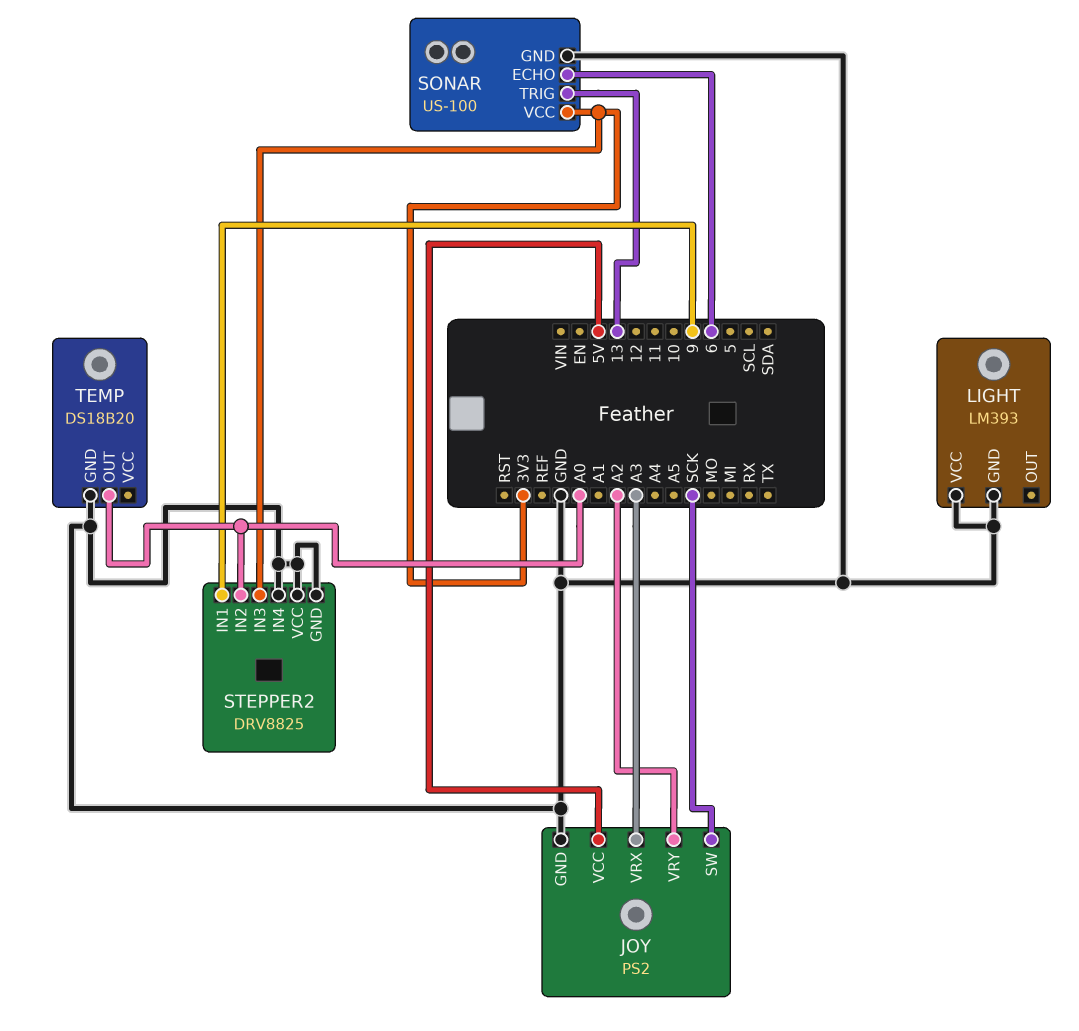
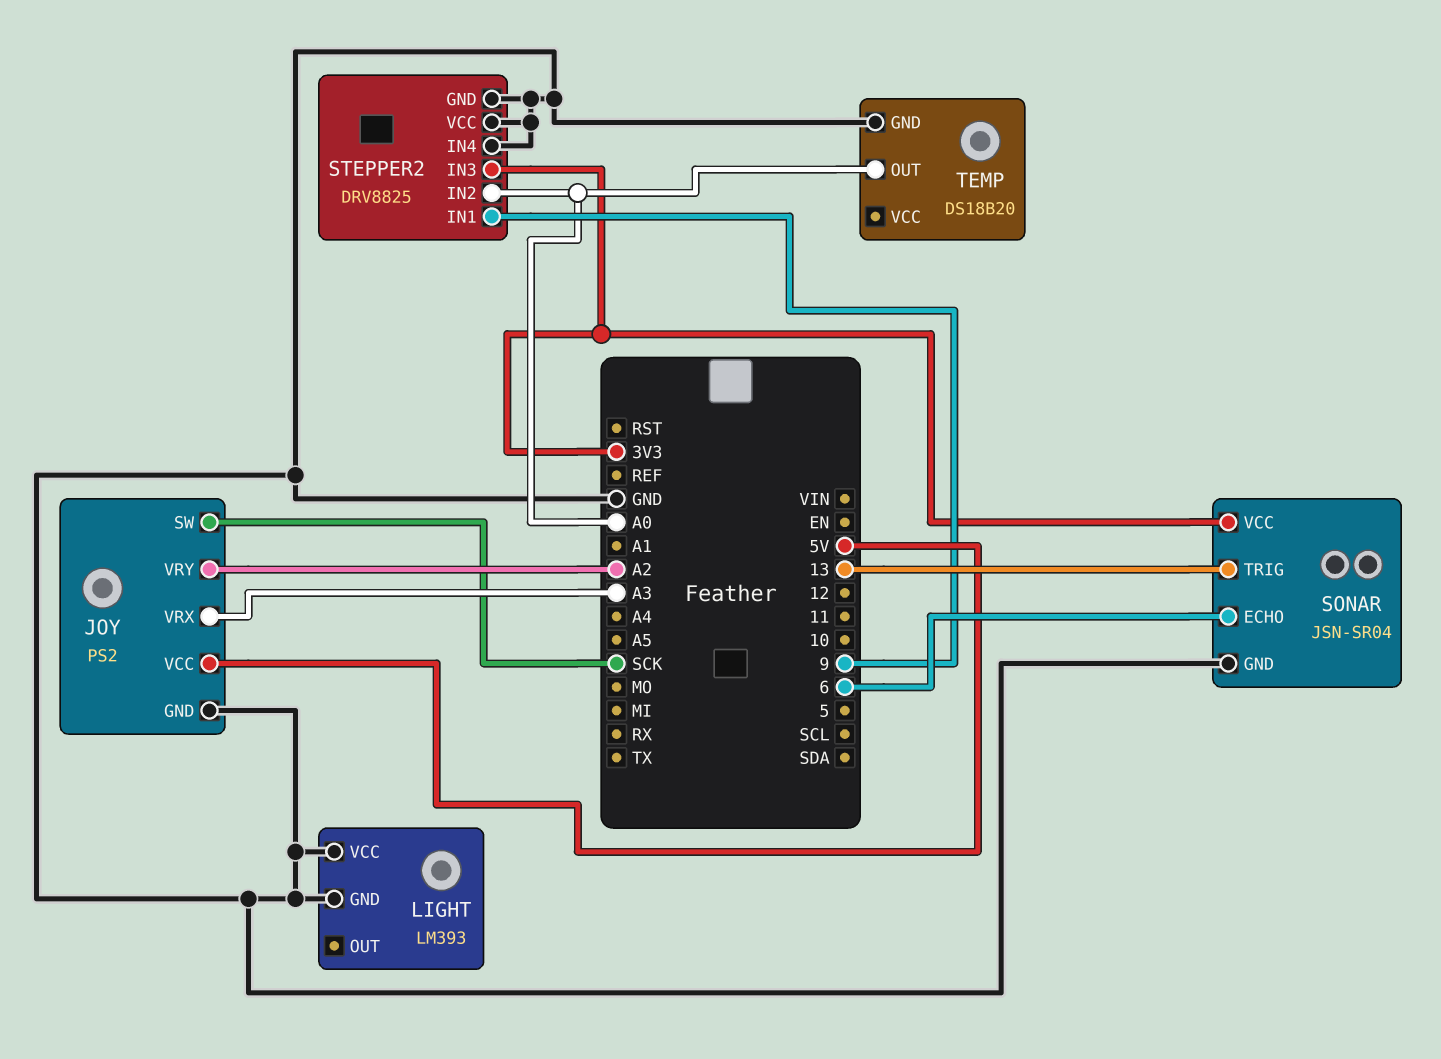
SONAR: US-100 -> JSN-SR04

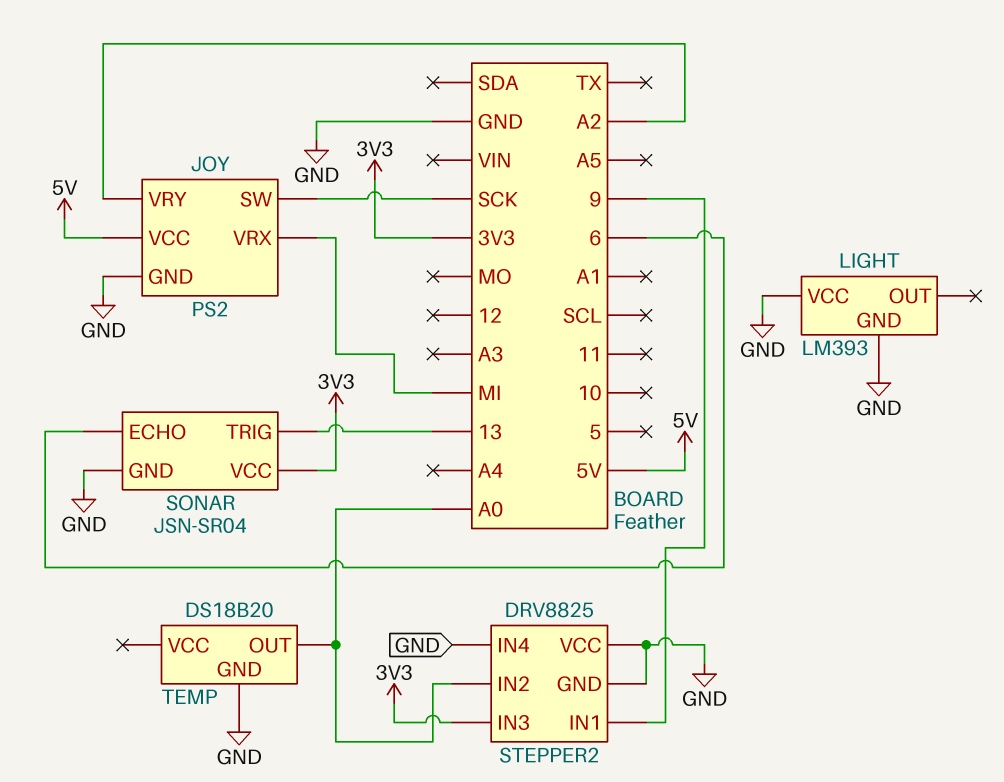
JOY pin VRX: A3 -> MI

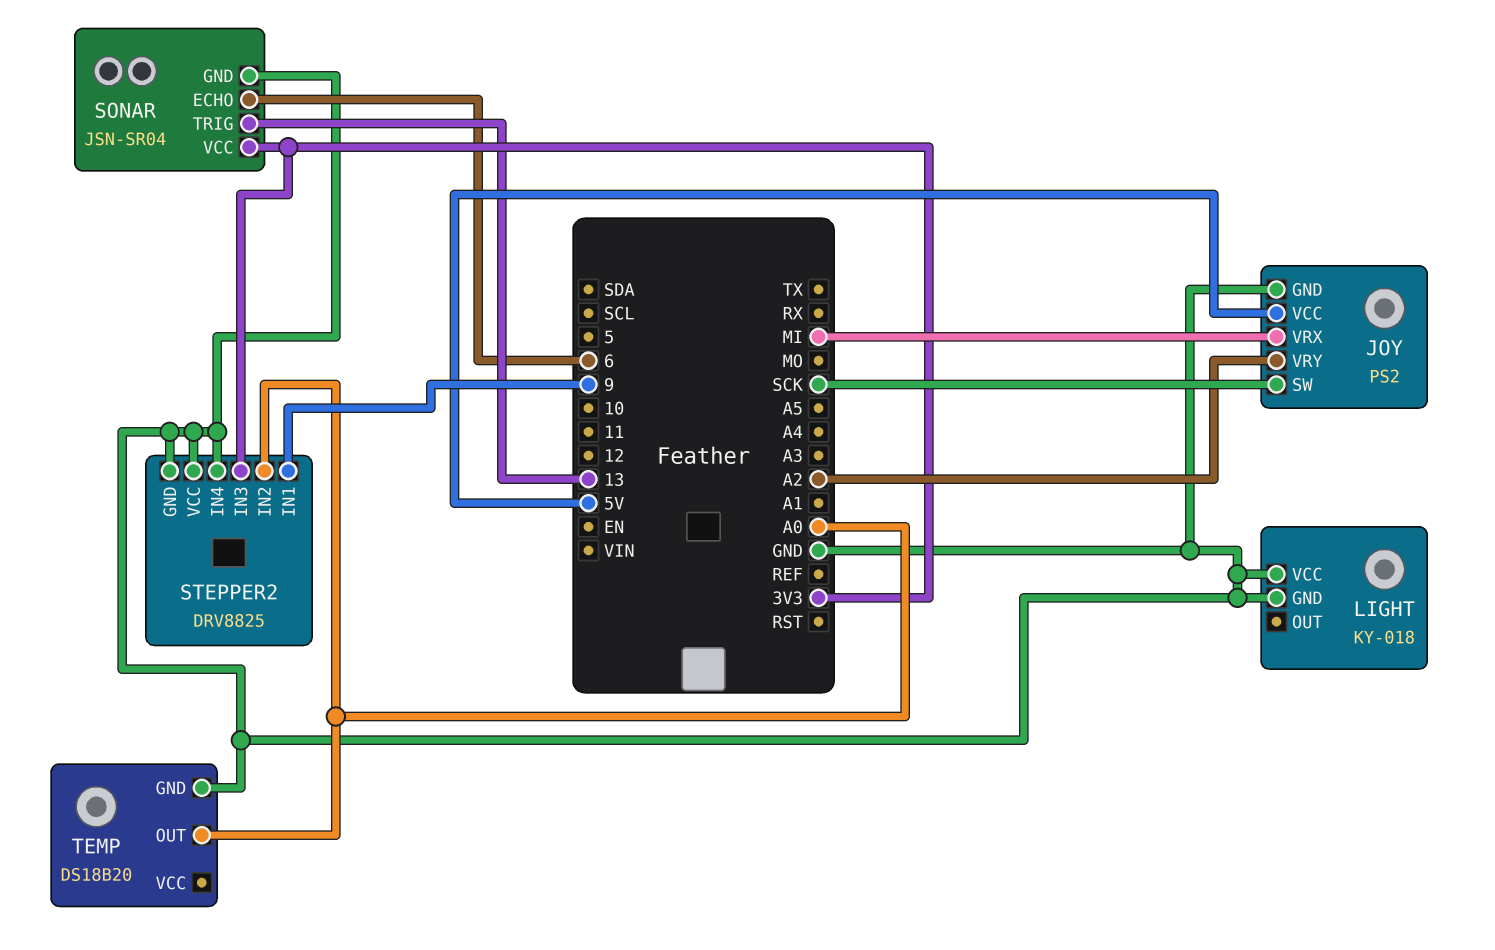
LIGHT: LM393 -> KY-018

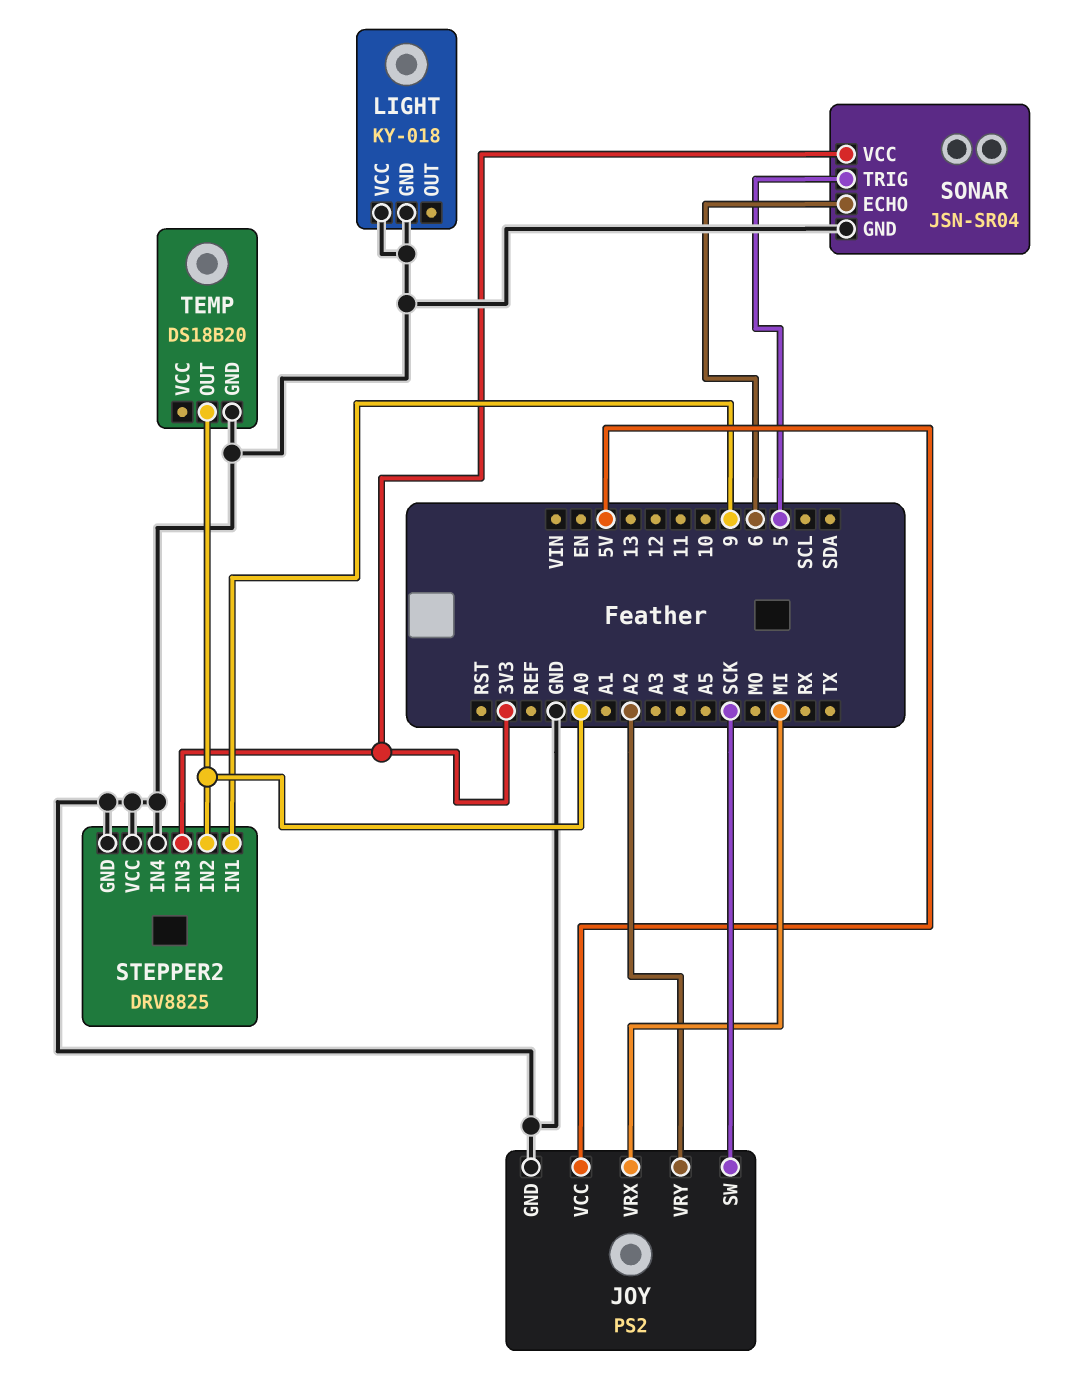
SONAR pin TRIG: 13 -> 5

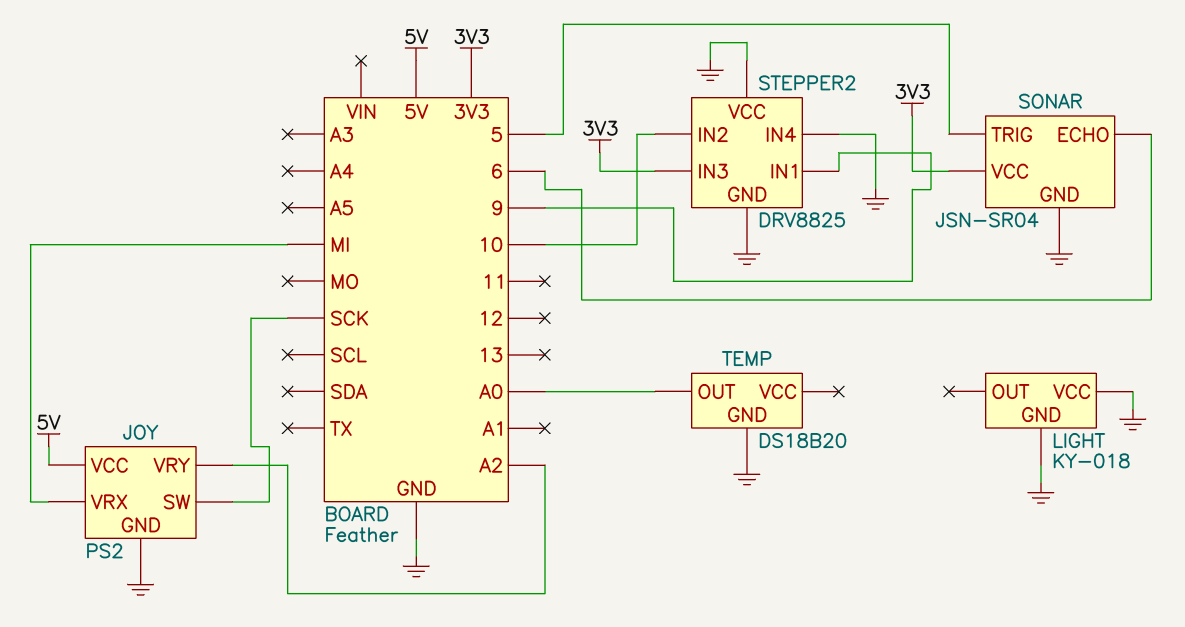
STEPPER2 pin IN2: A0 -> 10

